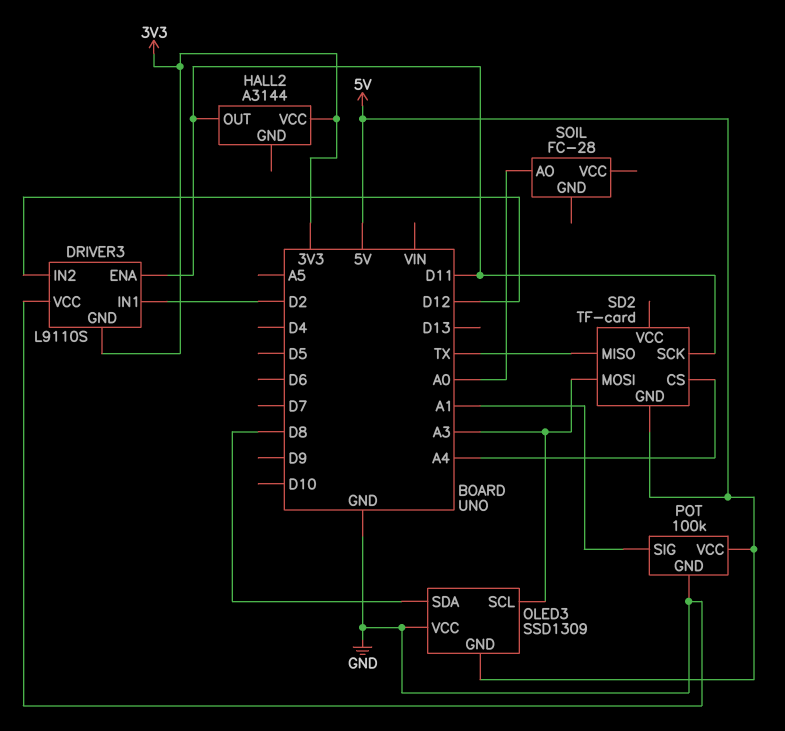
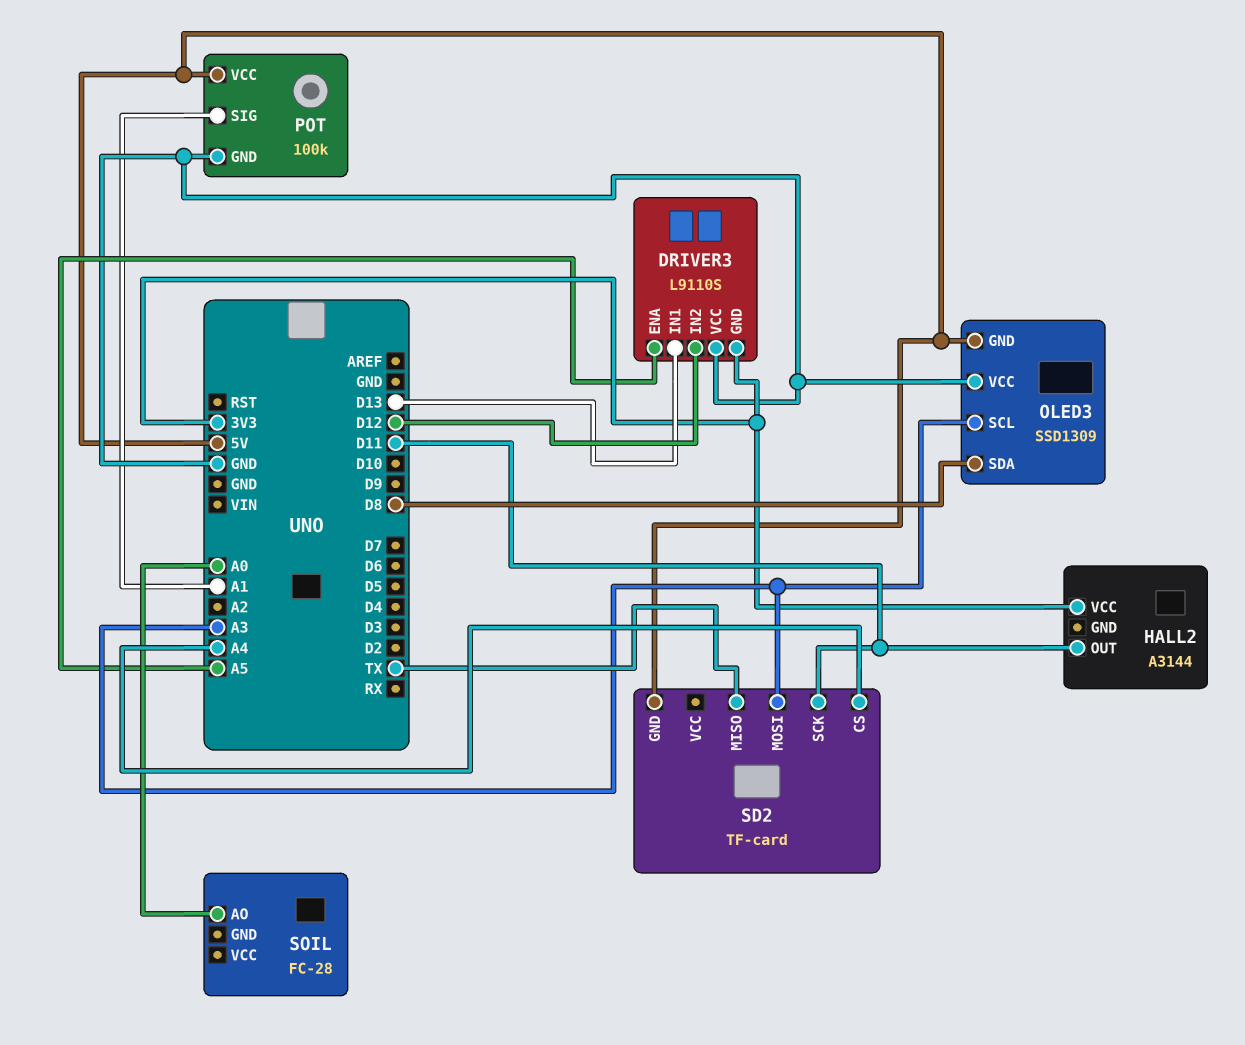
DRIVER3 pin ENA: D11 -> A5
DRIVER3 pin IN1: D2 -> D13

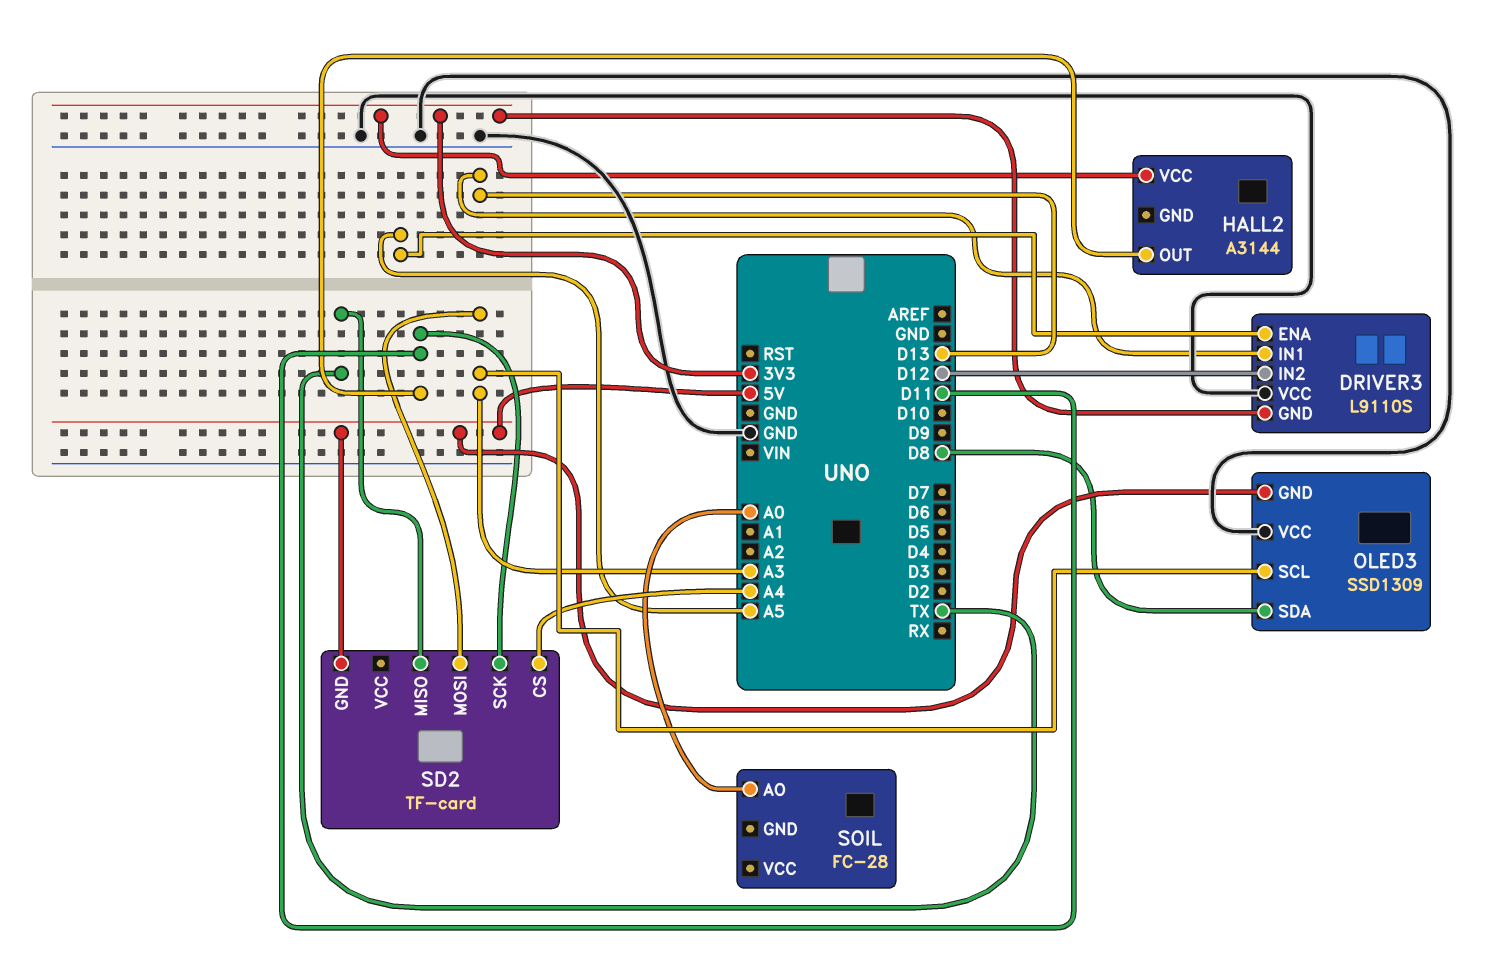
POT: 100k -> none
POT pin GND: GND -> none
POT pin SIG: A1 -> none
POT pin VCC: 5V -> none

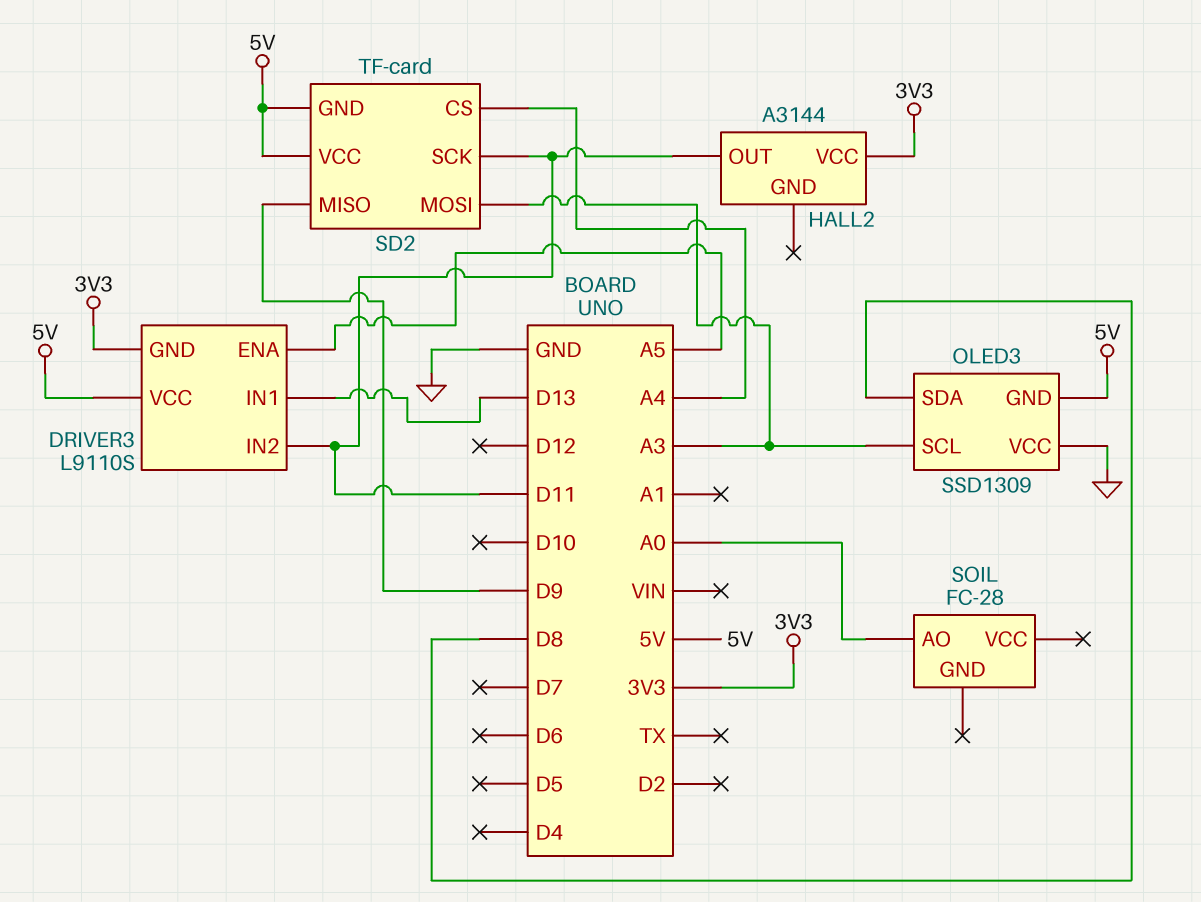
DRIVER3 pin IN2: D12 -> D11
DRIVER3 pin VCC: GND -> 5V
SD2 pin MISO: TX -> D9
SD2 pin VCC: none -> 5V

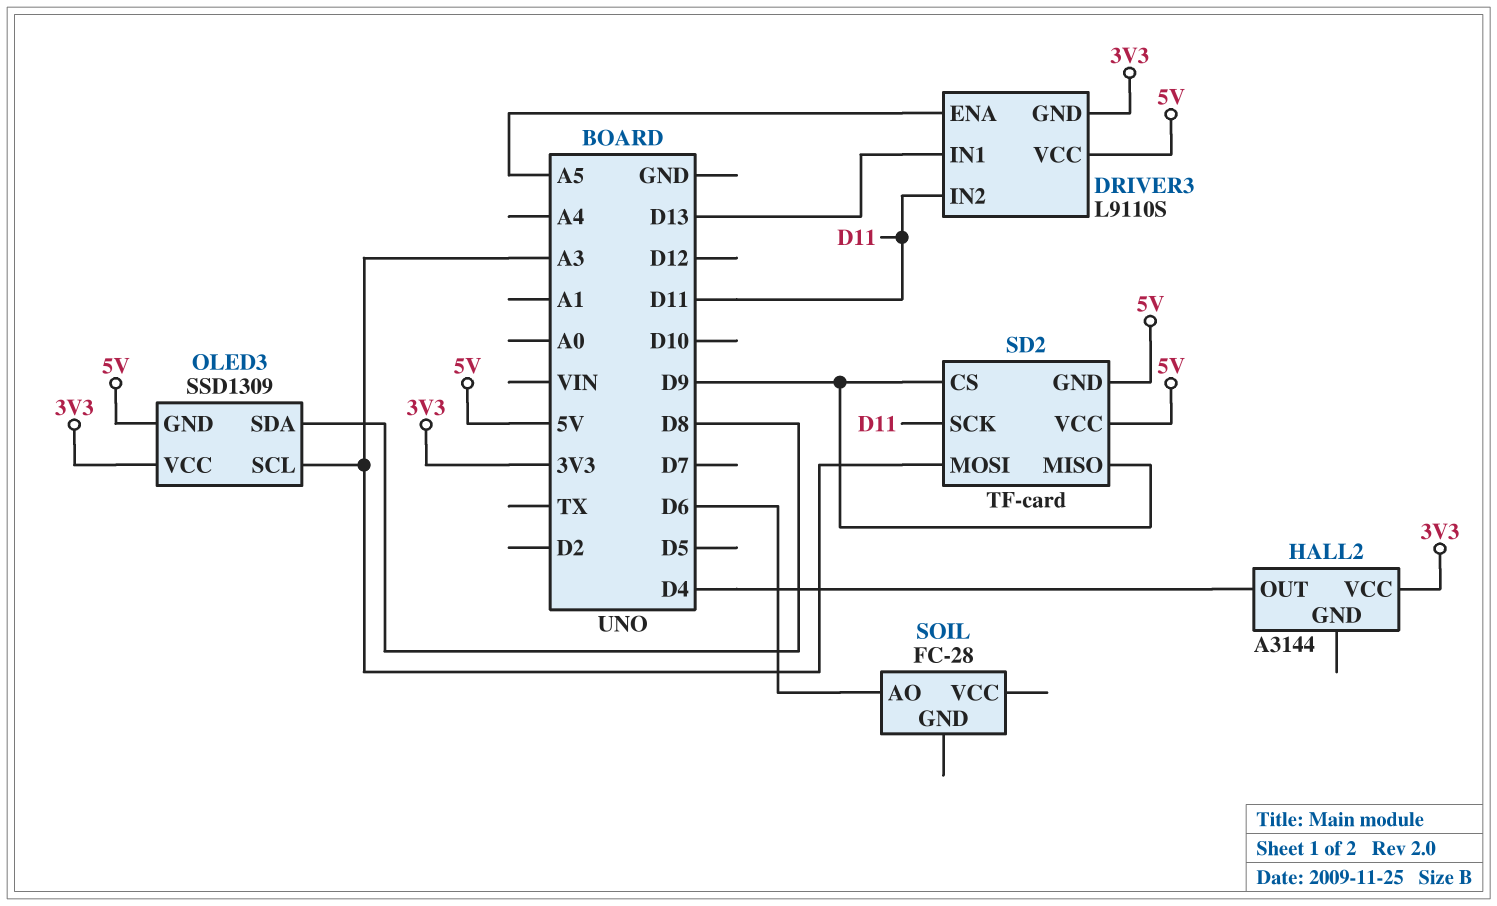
HALL2 pin OUT: D11 -> D4
OLED3 pin VCC: GND -> 3V3
SD2 pin CS: A4 -> D9
SOIL pin AO: A0 -> D6

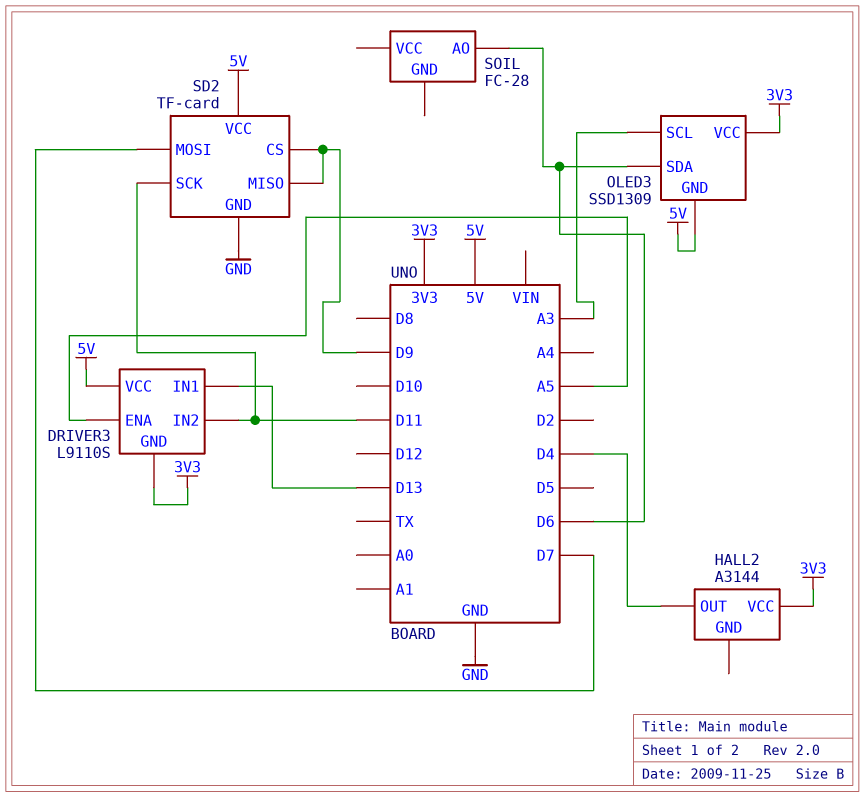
OLED3 pin SDA: D8 -> D6
SD2 pin GND: 5V -> GND
SD2 pin MOSI: A3 -> D7

